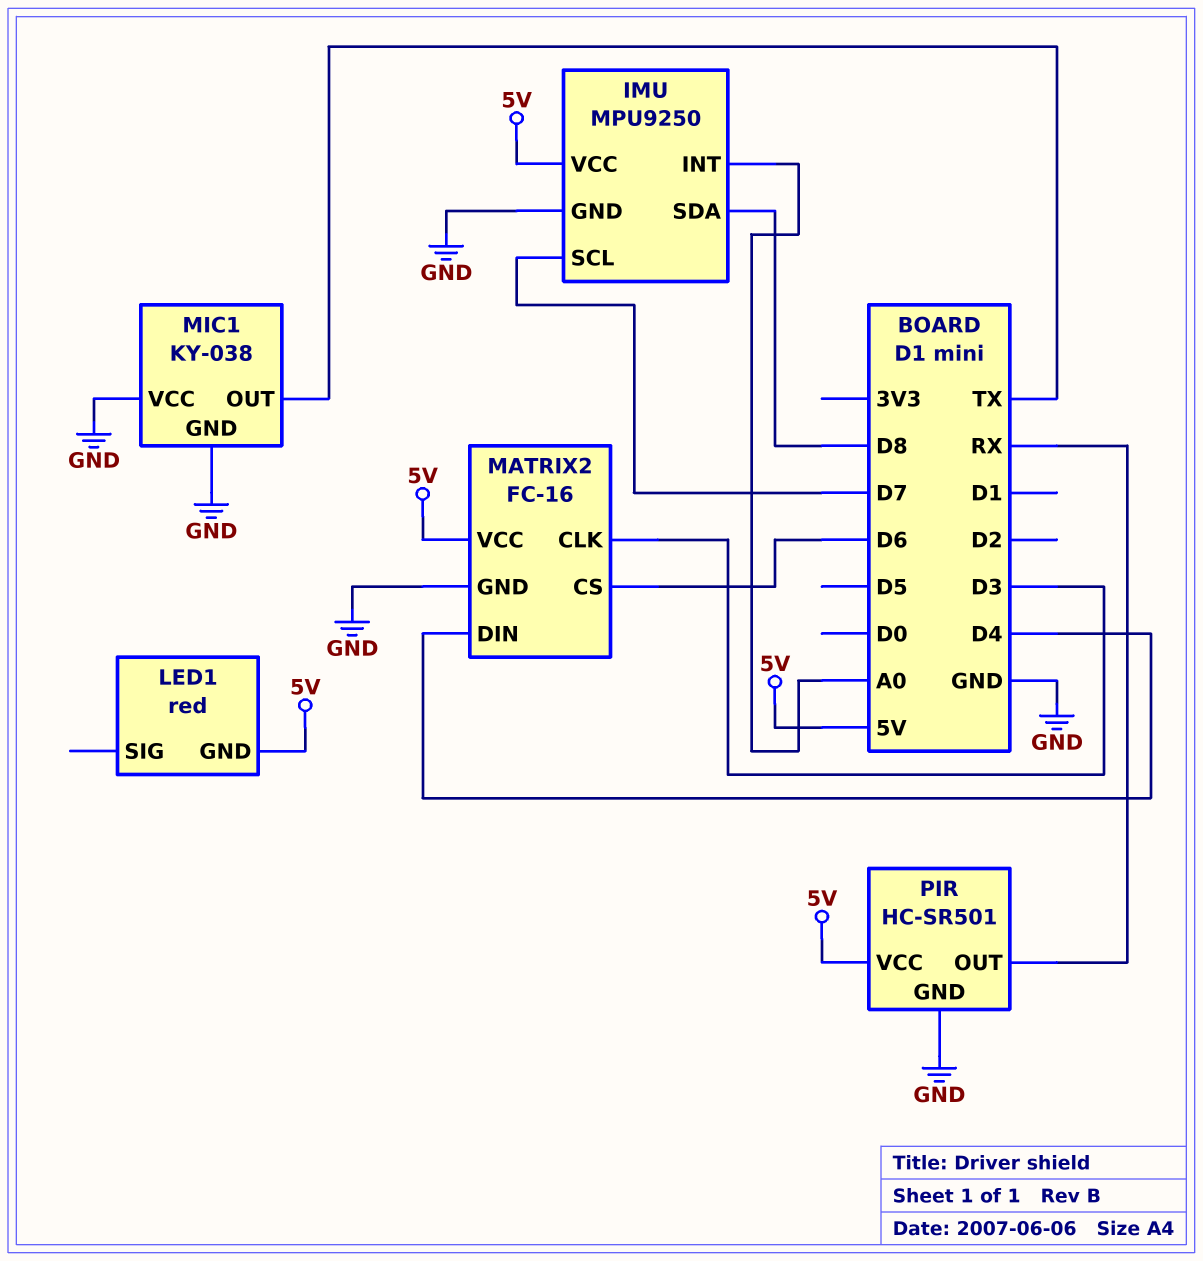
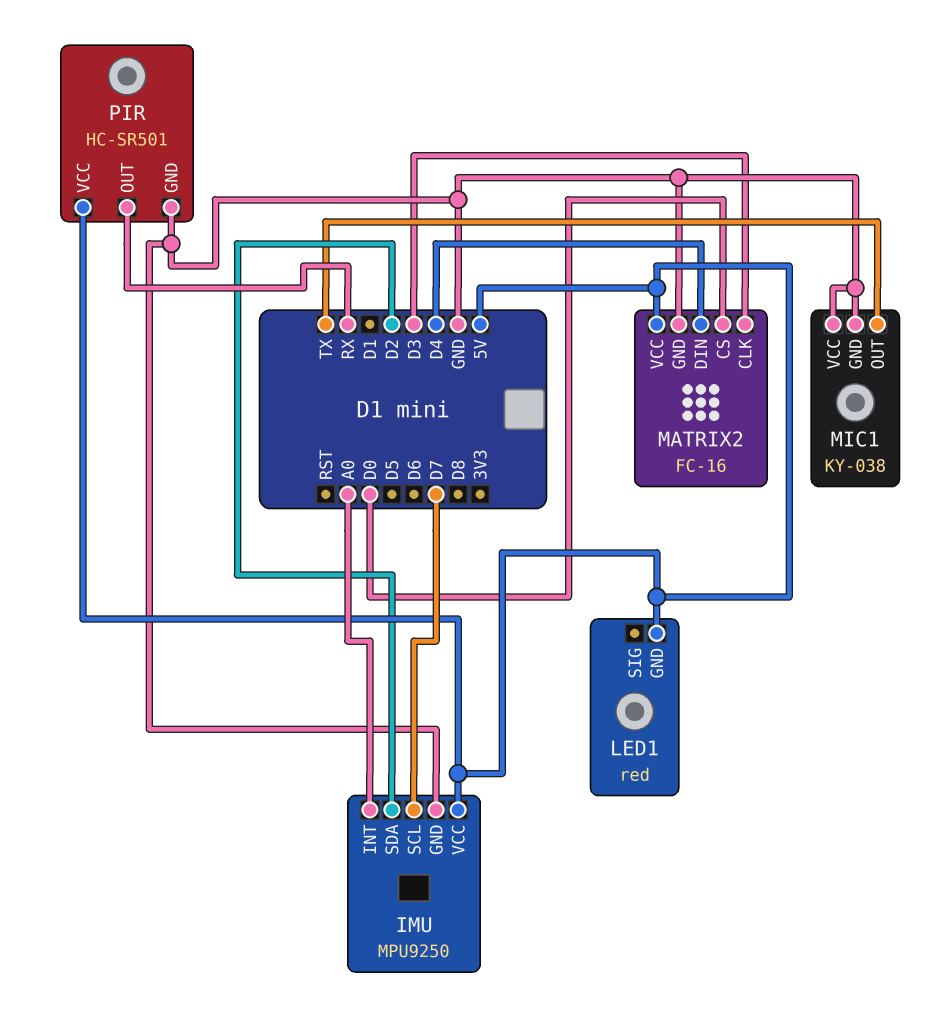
IMU pin SDA: D8 -> D2
MATRIX2 pin CS: D6 -> D0

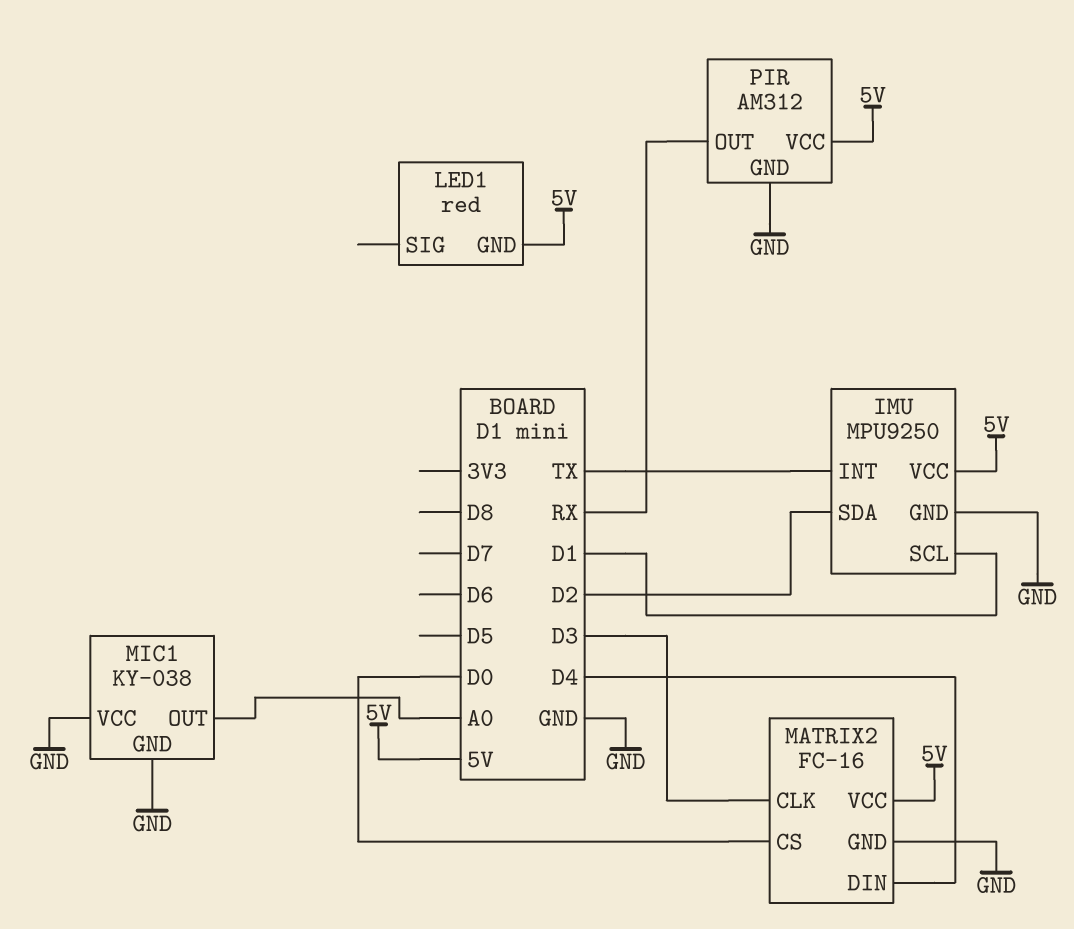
IMU pin INT: A0 -> TX
IMU pin SCL: D7 -> D1
MIC1 pin OUT: TX -> A0
PIR: HC-SR501 -> AM312

